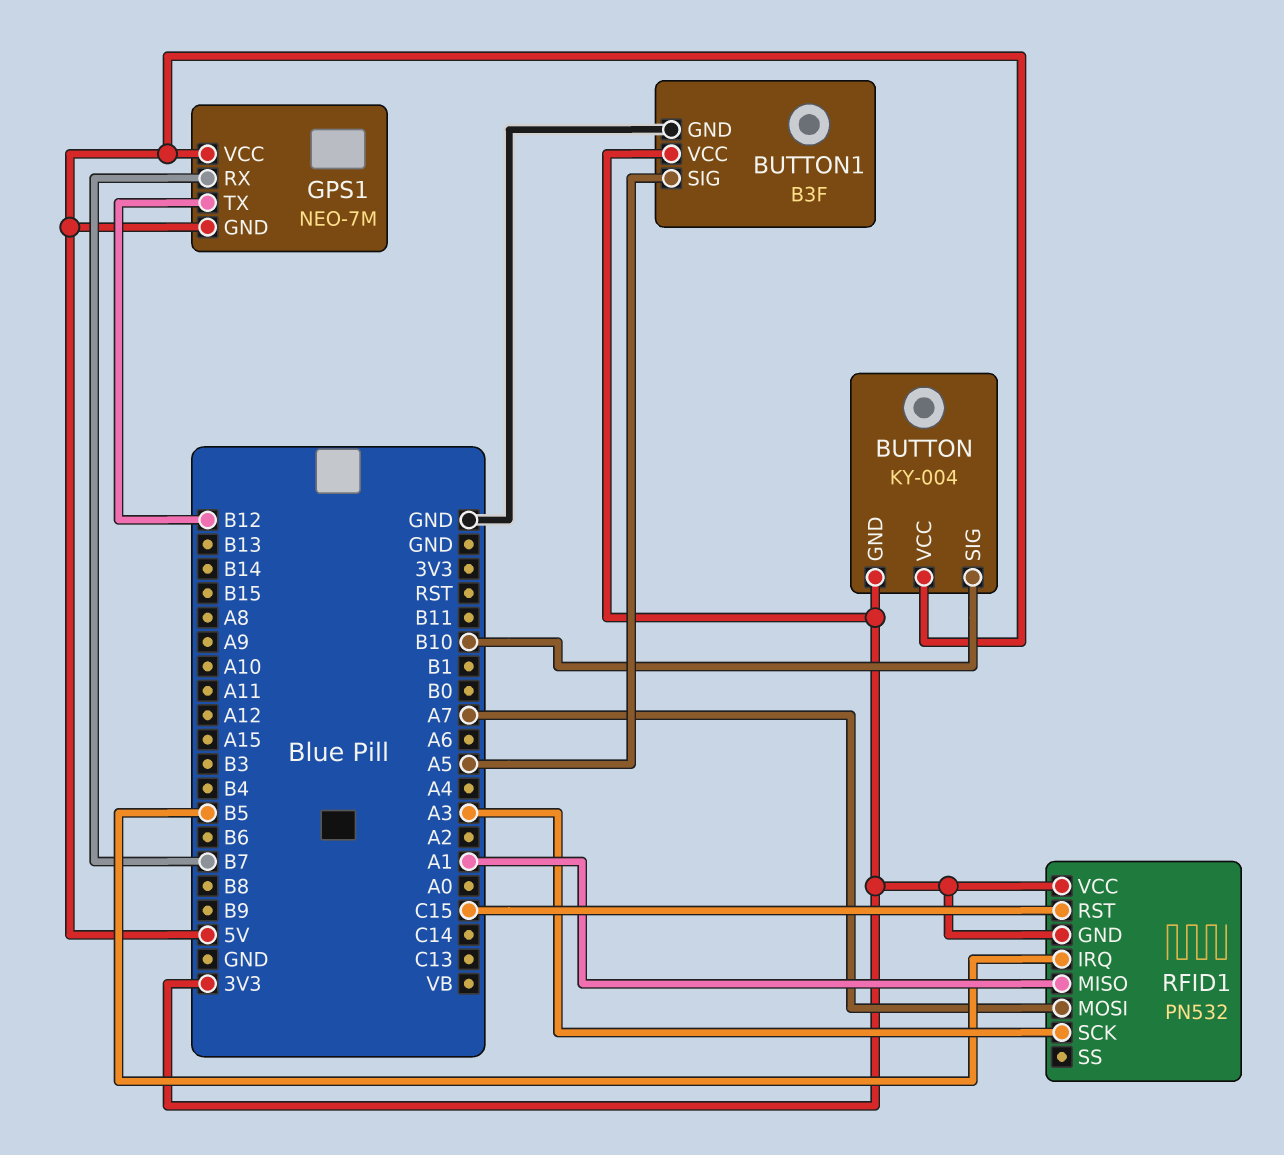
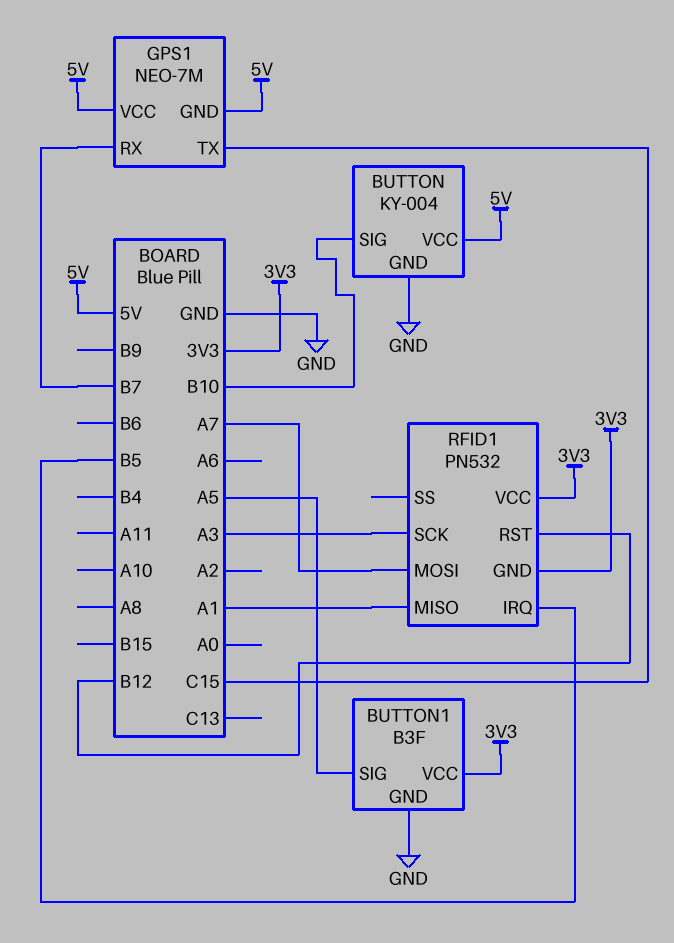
BUTTON pin GND: 3V3 -> GND
GPS1 pin TX: B12 -> C15
RFID1 pin RST: C15 -> B12

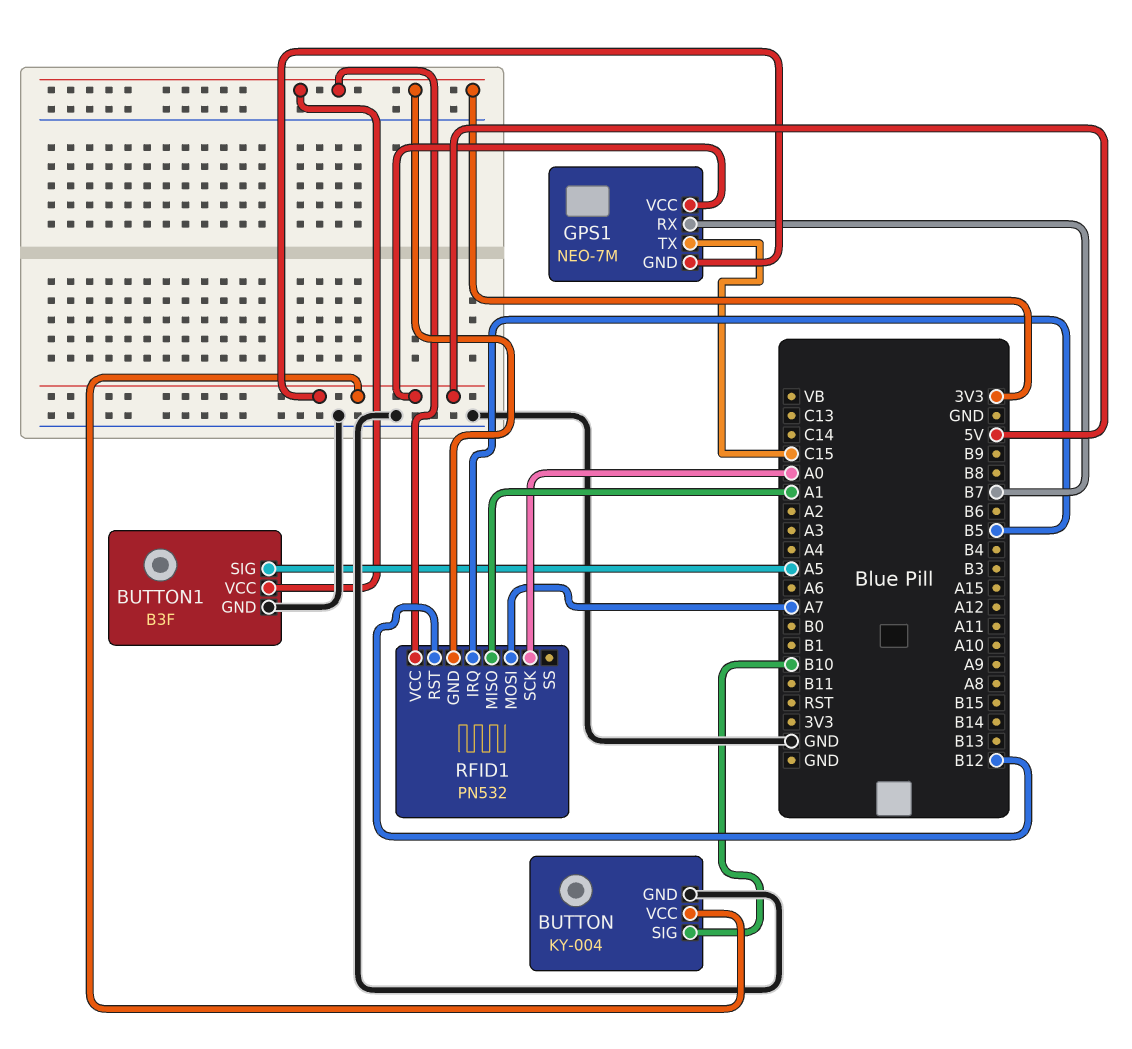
RFID1 pin SCK: A3 -> A0

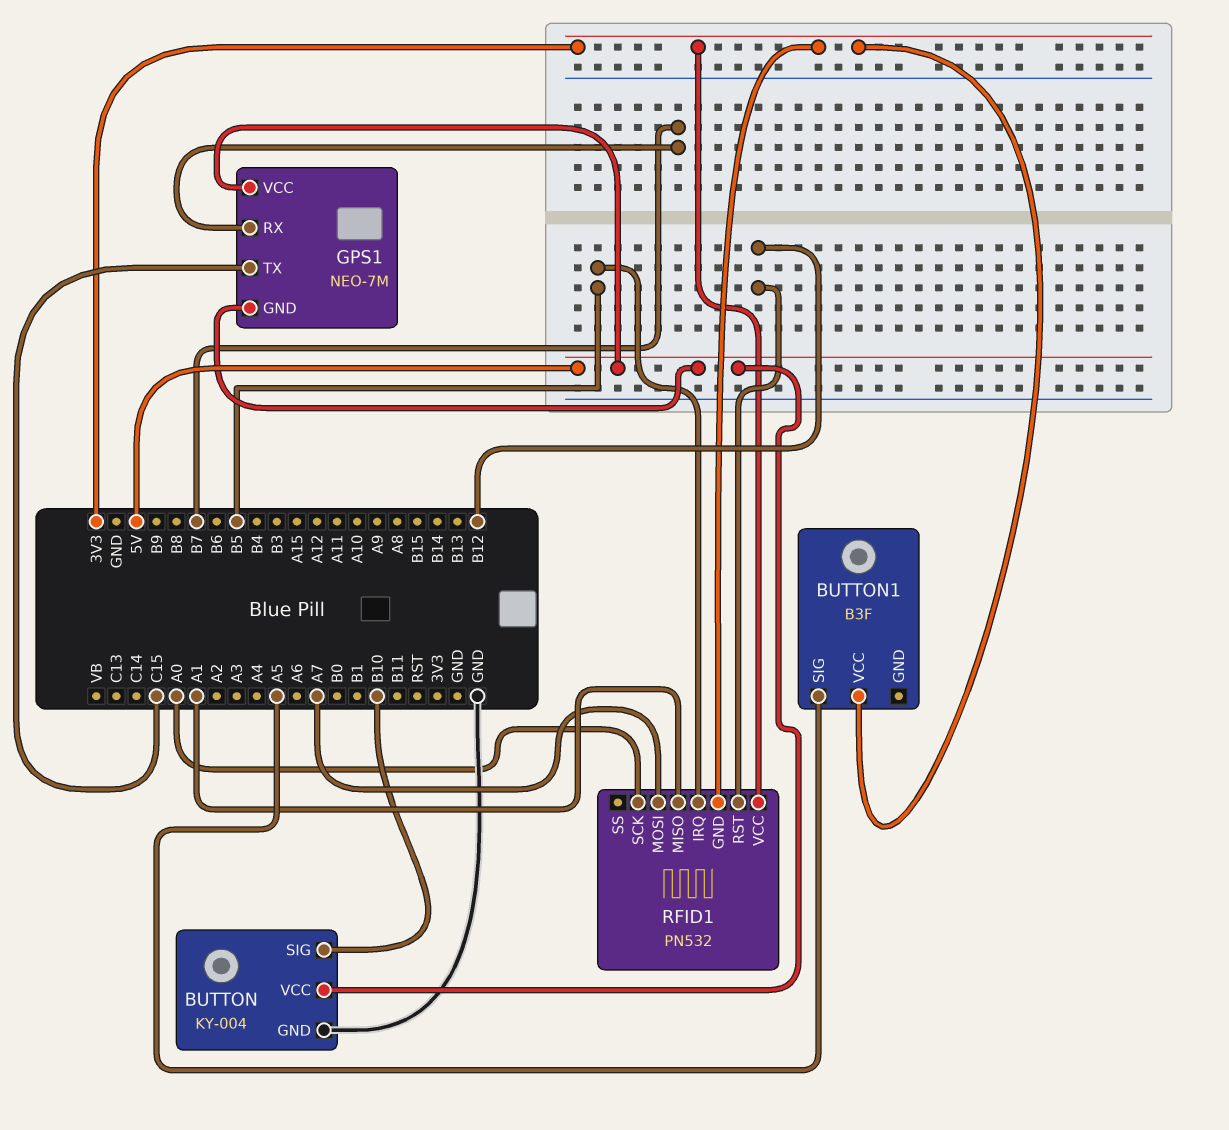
BUTTON1 pin GND: GND -> none

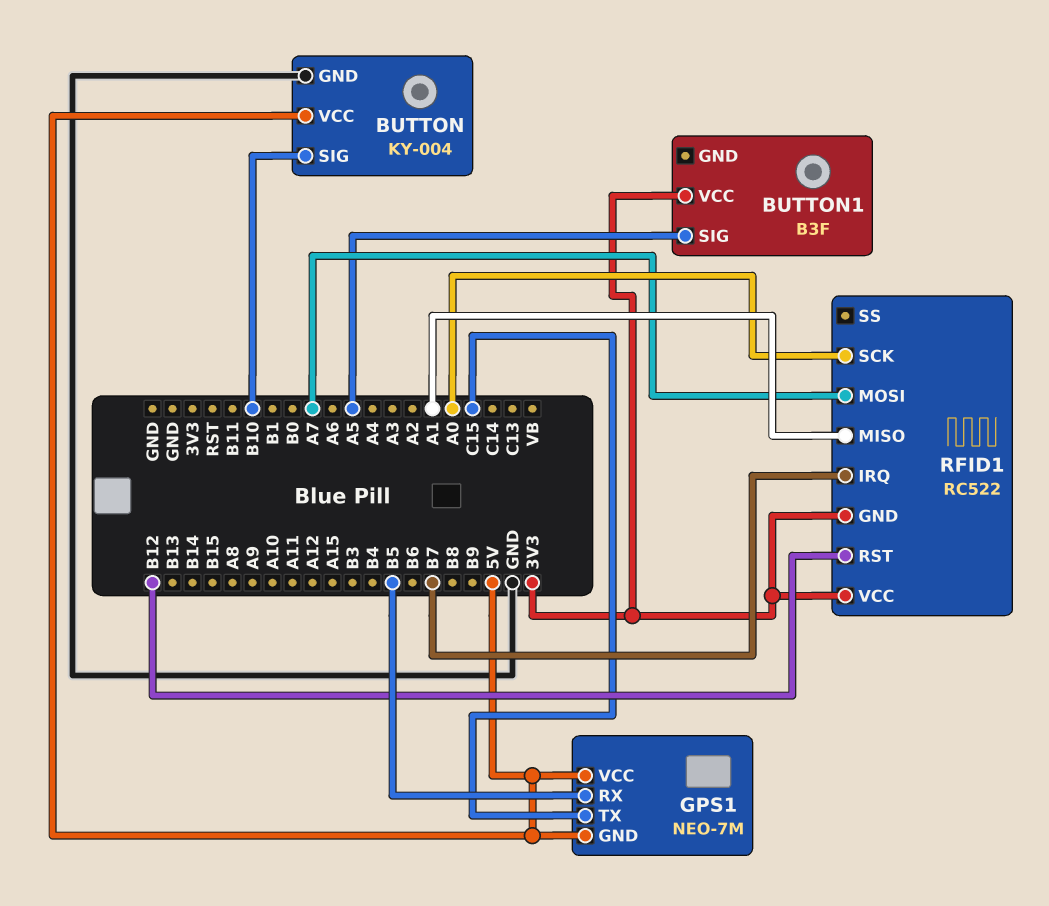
GPS1 pin RX: B7 -> B5
RFID1: PN532 -> RC522
RFID1 pin IRQ: B5 -> B7

